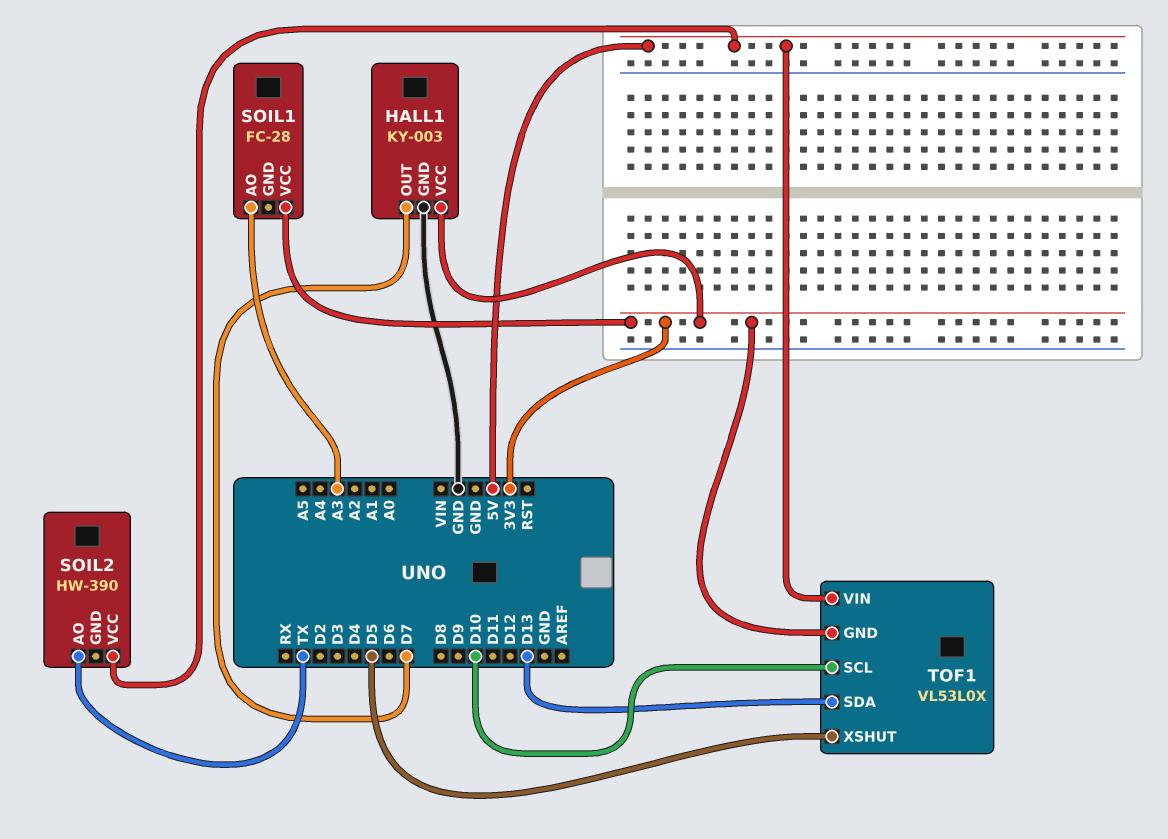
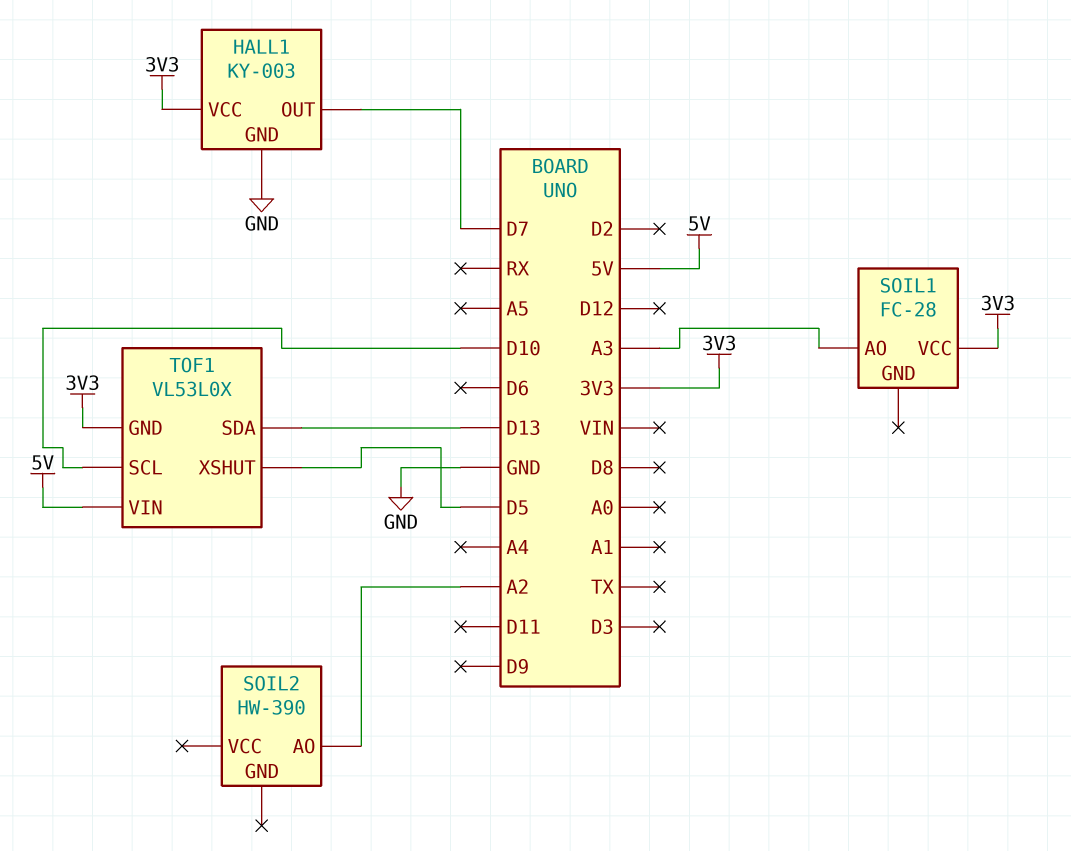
SOIL2 pin AO: TX -> A2
SOIL2 pin VCC: 5V -> none

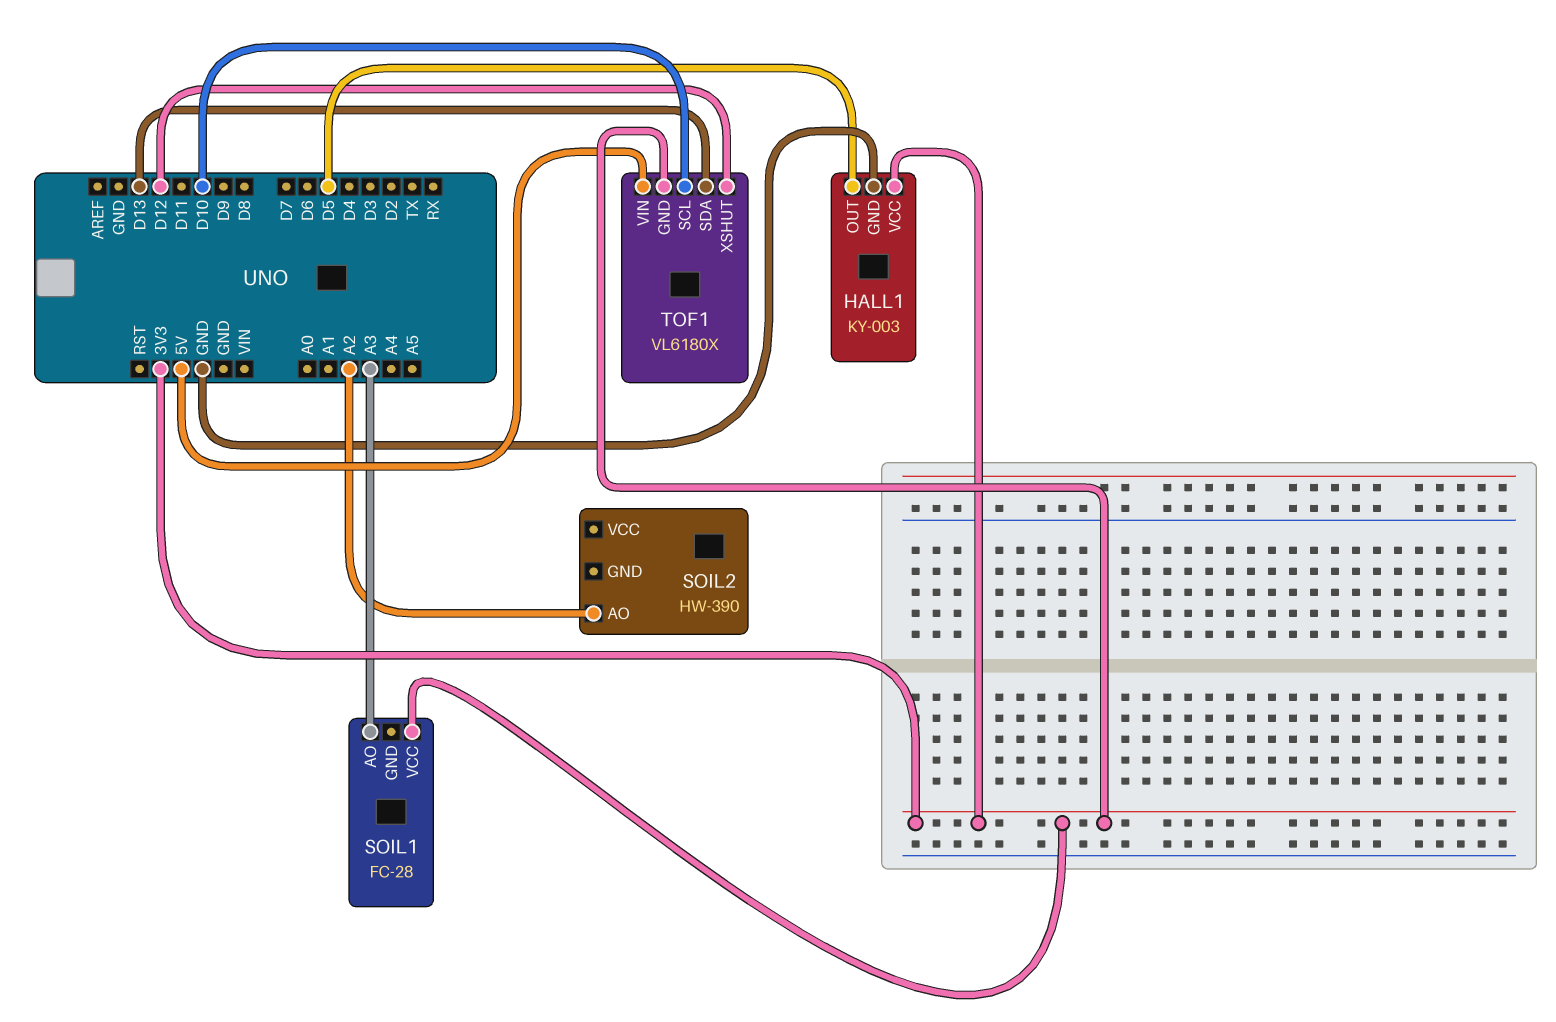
HALL1 pin OUT: D7 -> D5
TOF1: VL53L0X -> VL6180X
TOF1 pin XSHUT: D5 -> D12

